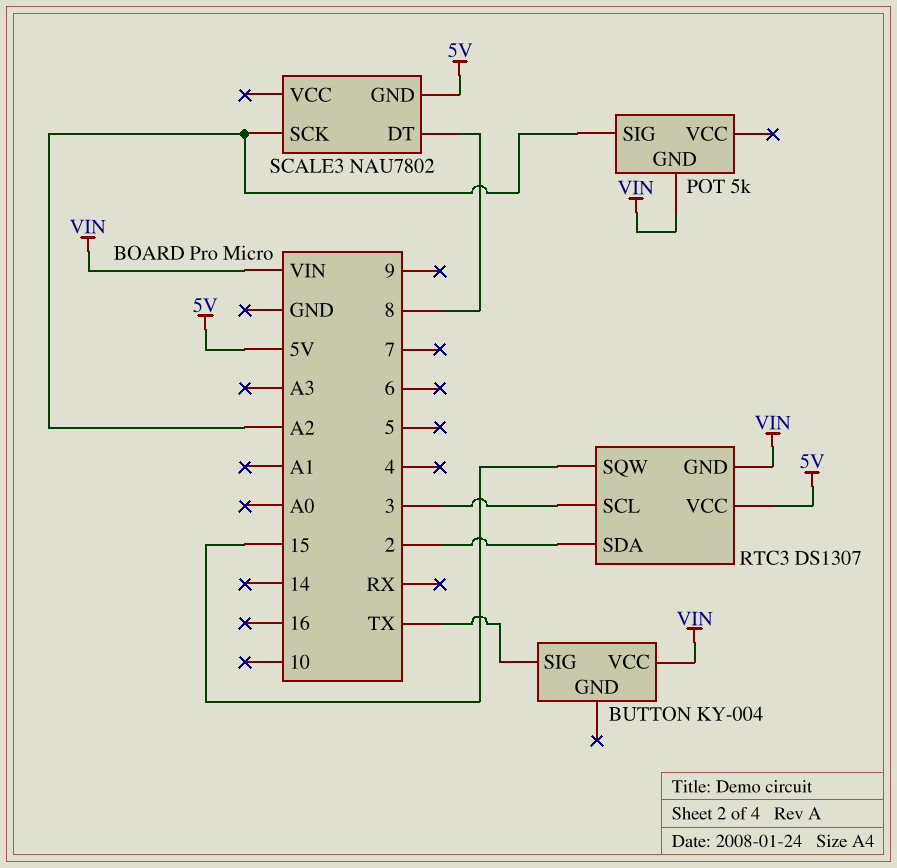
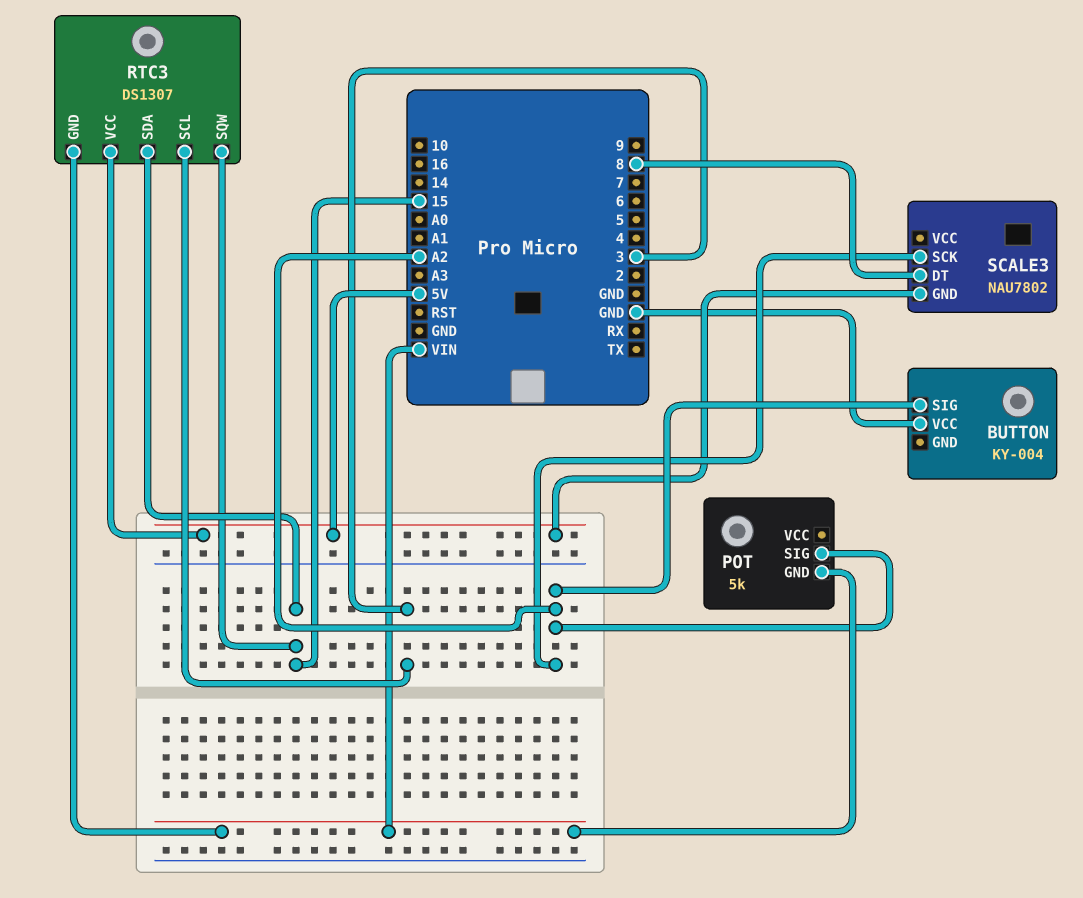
BUTTON pin SIG: TX -> A2
BUTTON pin VCC: VIN -> GND
RTC3 pin SDA: 2 -> 15

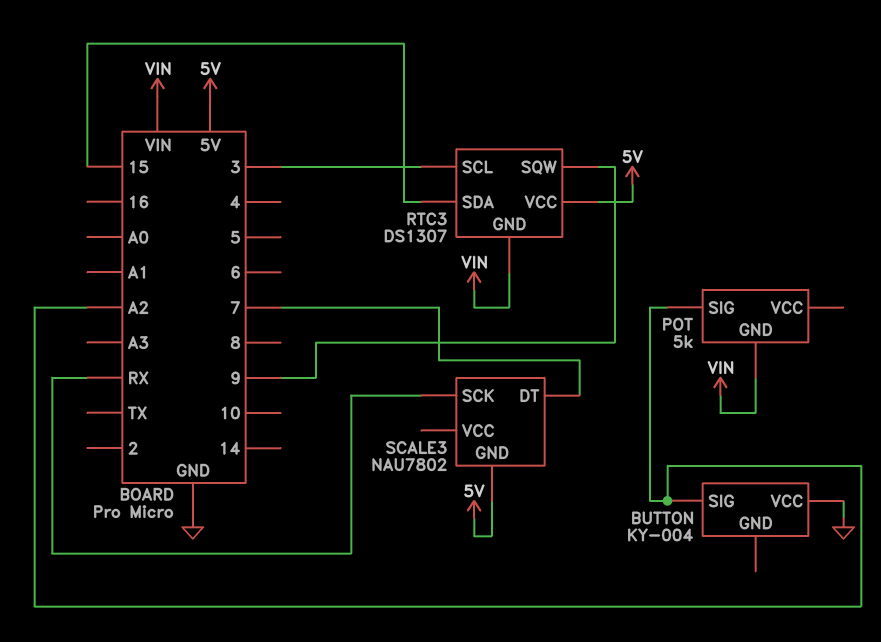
RTC3 pin SQW: 15 -> 9
SCALE3 pin DT: 8 -> 7
SCALE3 pin SCK: A2 -> RX

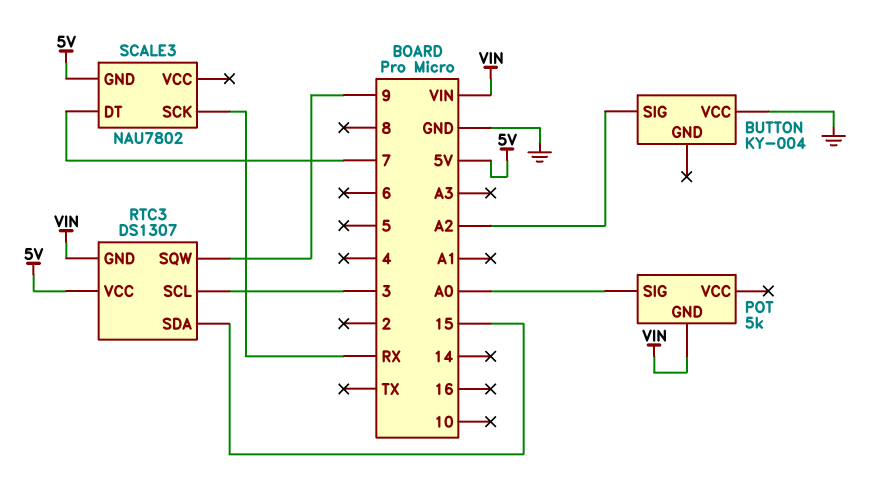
POT pin SIG: A2 -> A0

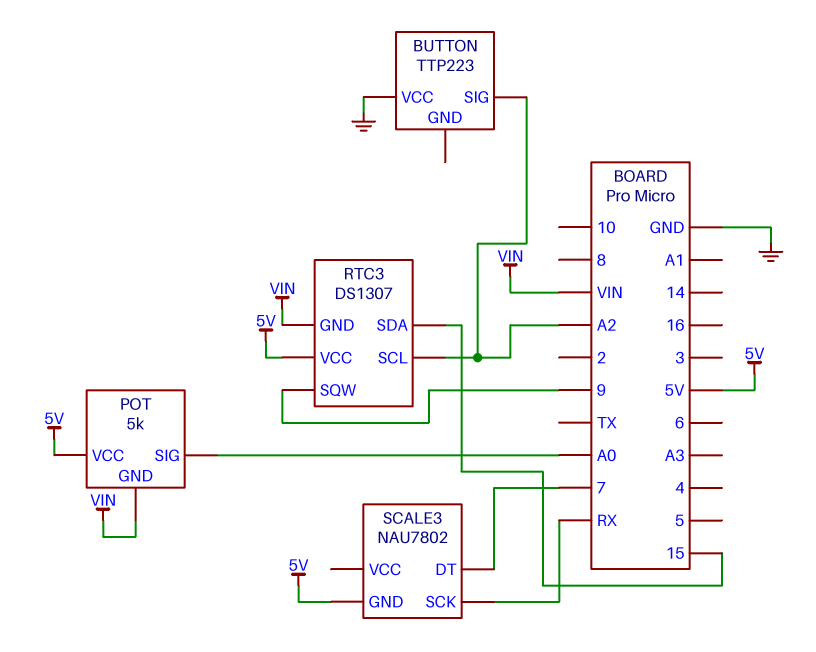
BUTTON: KY-004 -> TTP223
POT pin VCC: none -> 5V
RTC3 pin SCL: 3 -> A2

